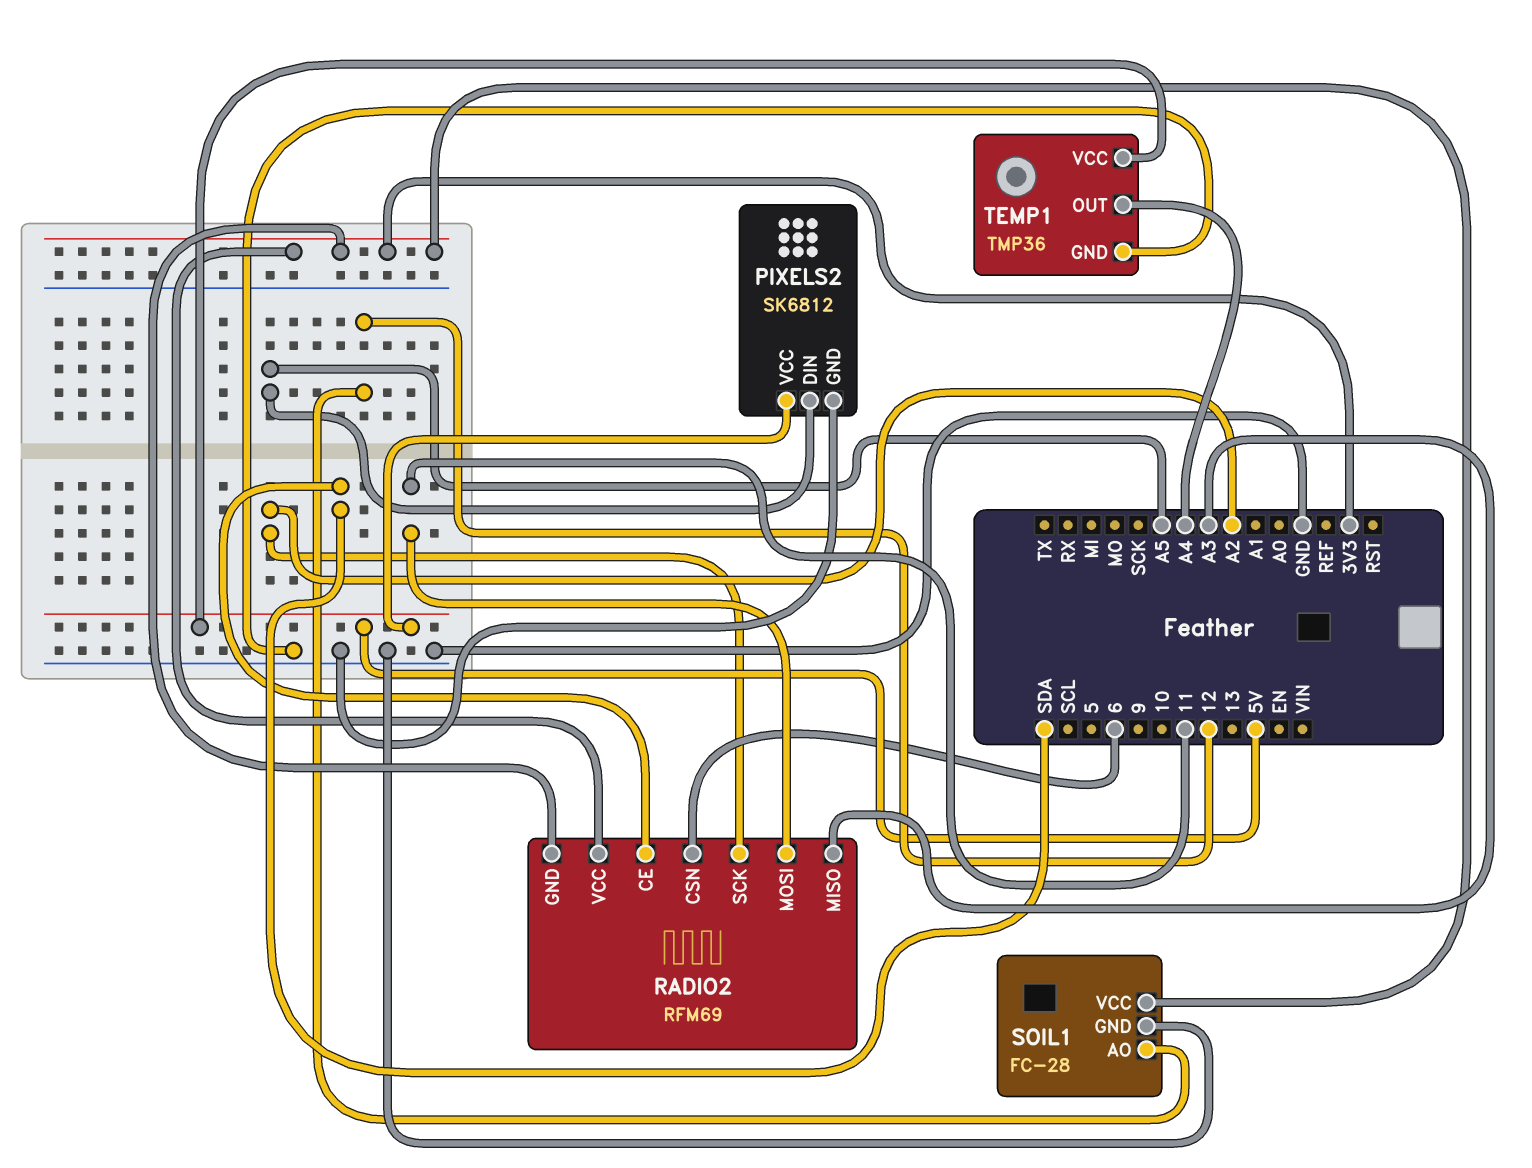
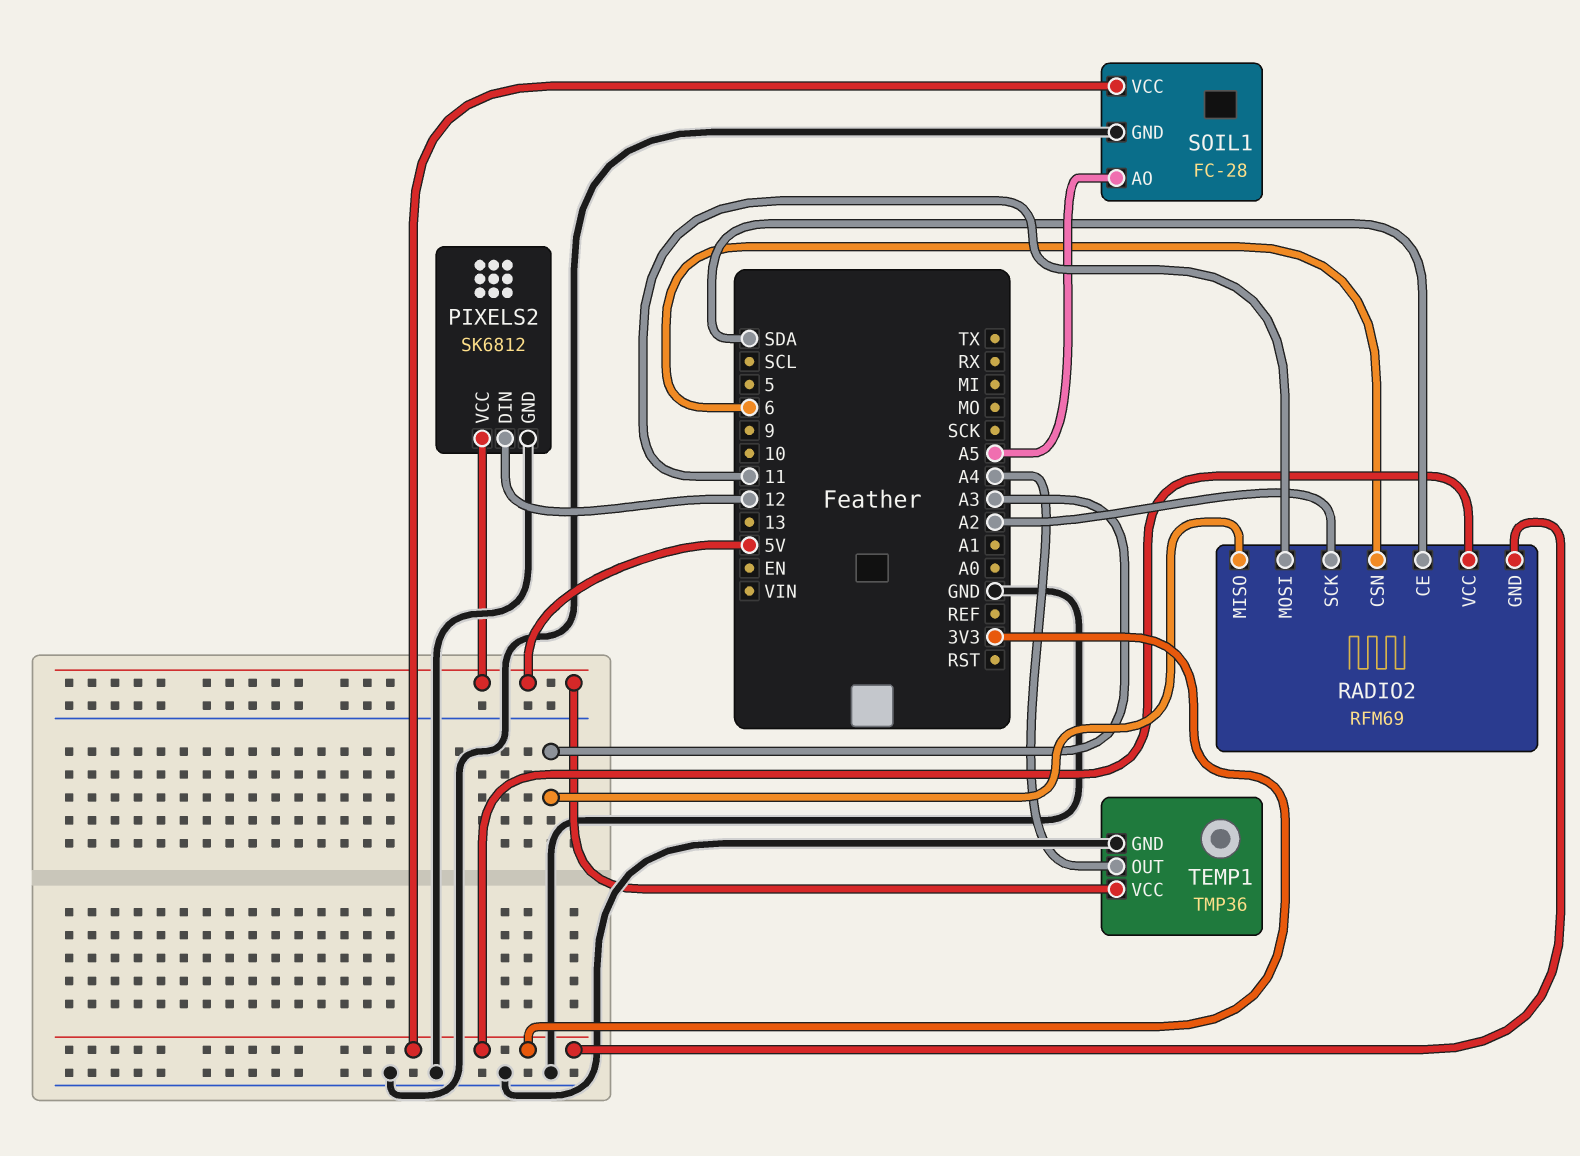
PIXELS2 pin DIN: A5 -> 12
SOIL1 pin AO: 12 -> A5

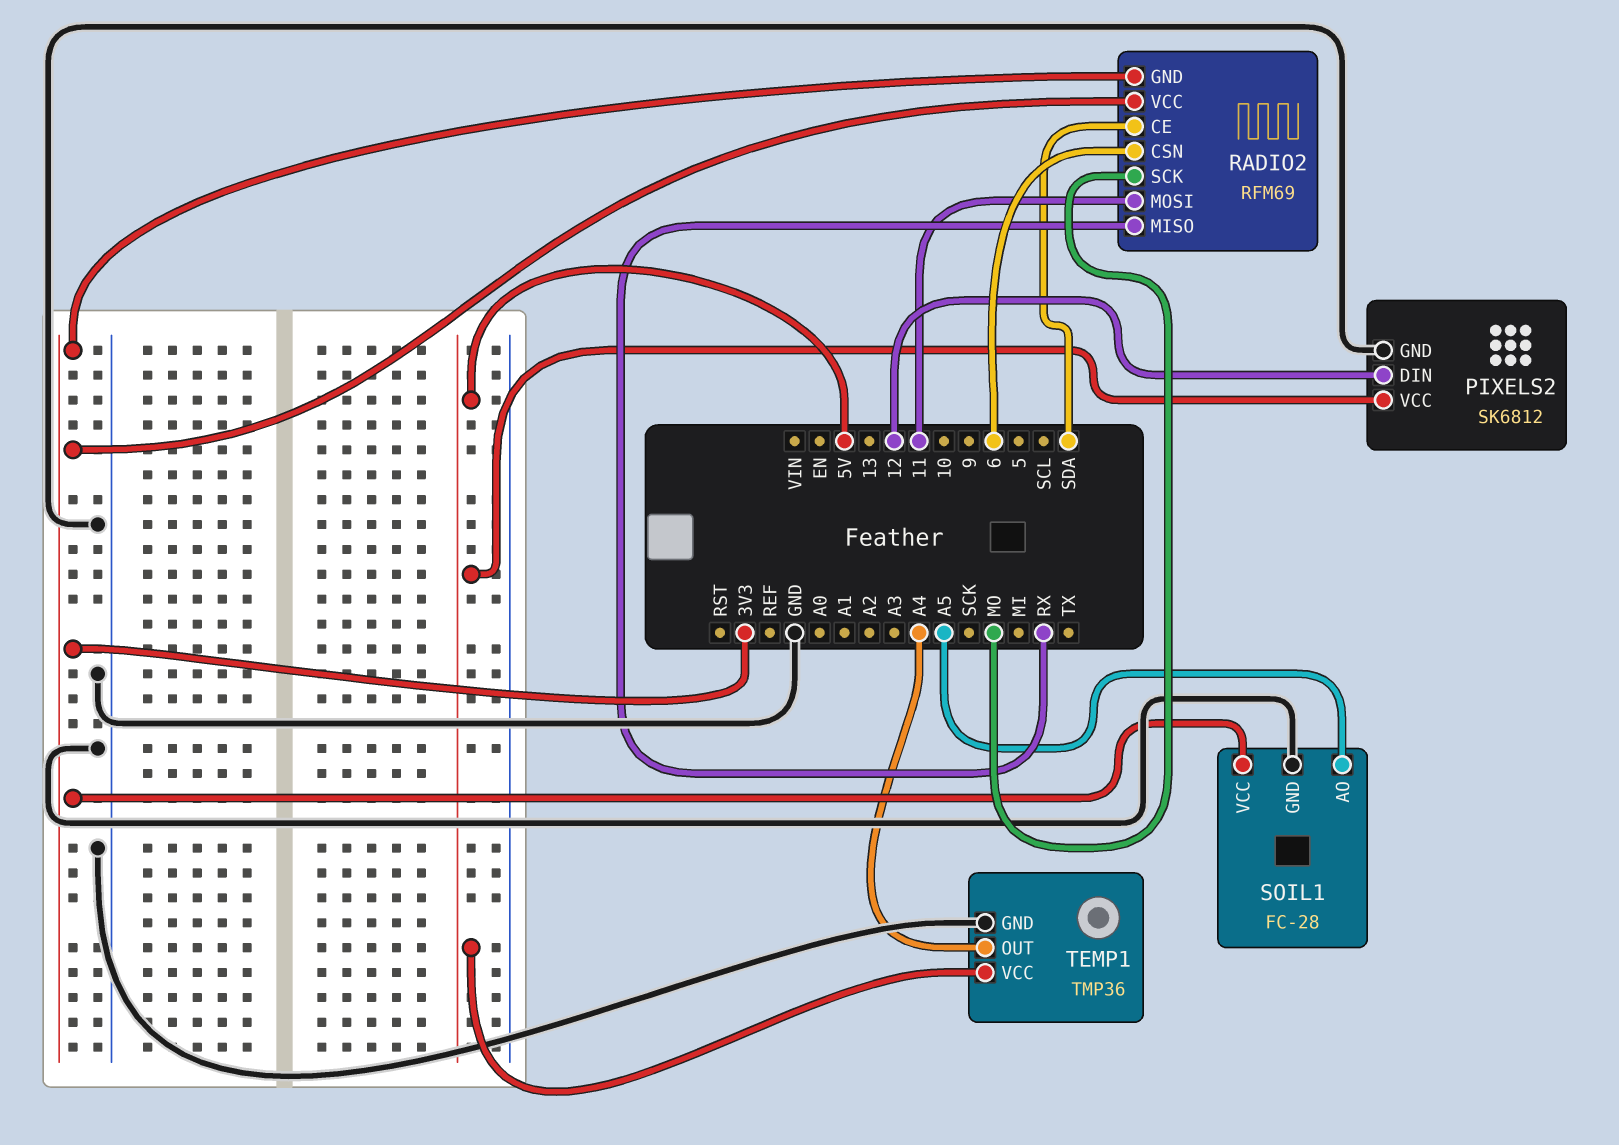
RADIO2 pin MISO: A3 -> RX
RADIO2 pin SCK: A2 -> MO

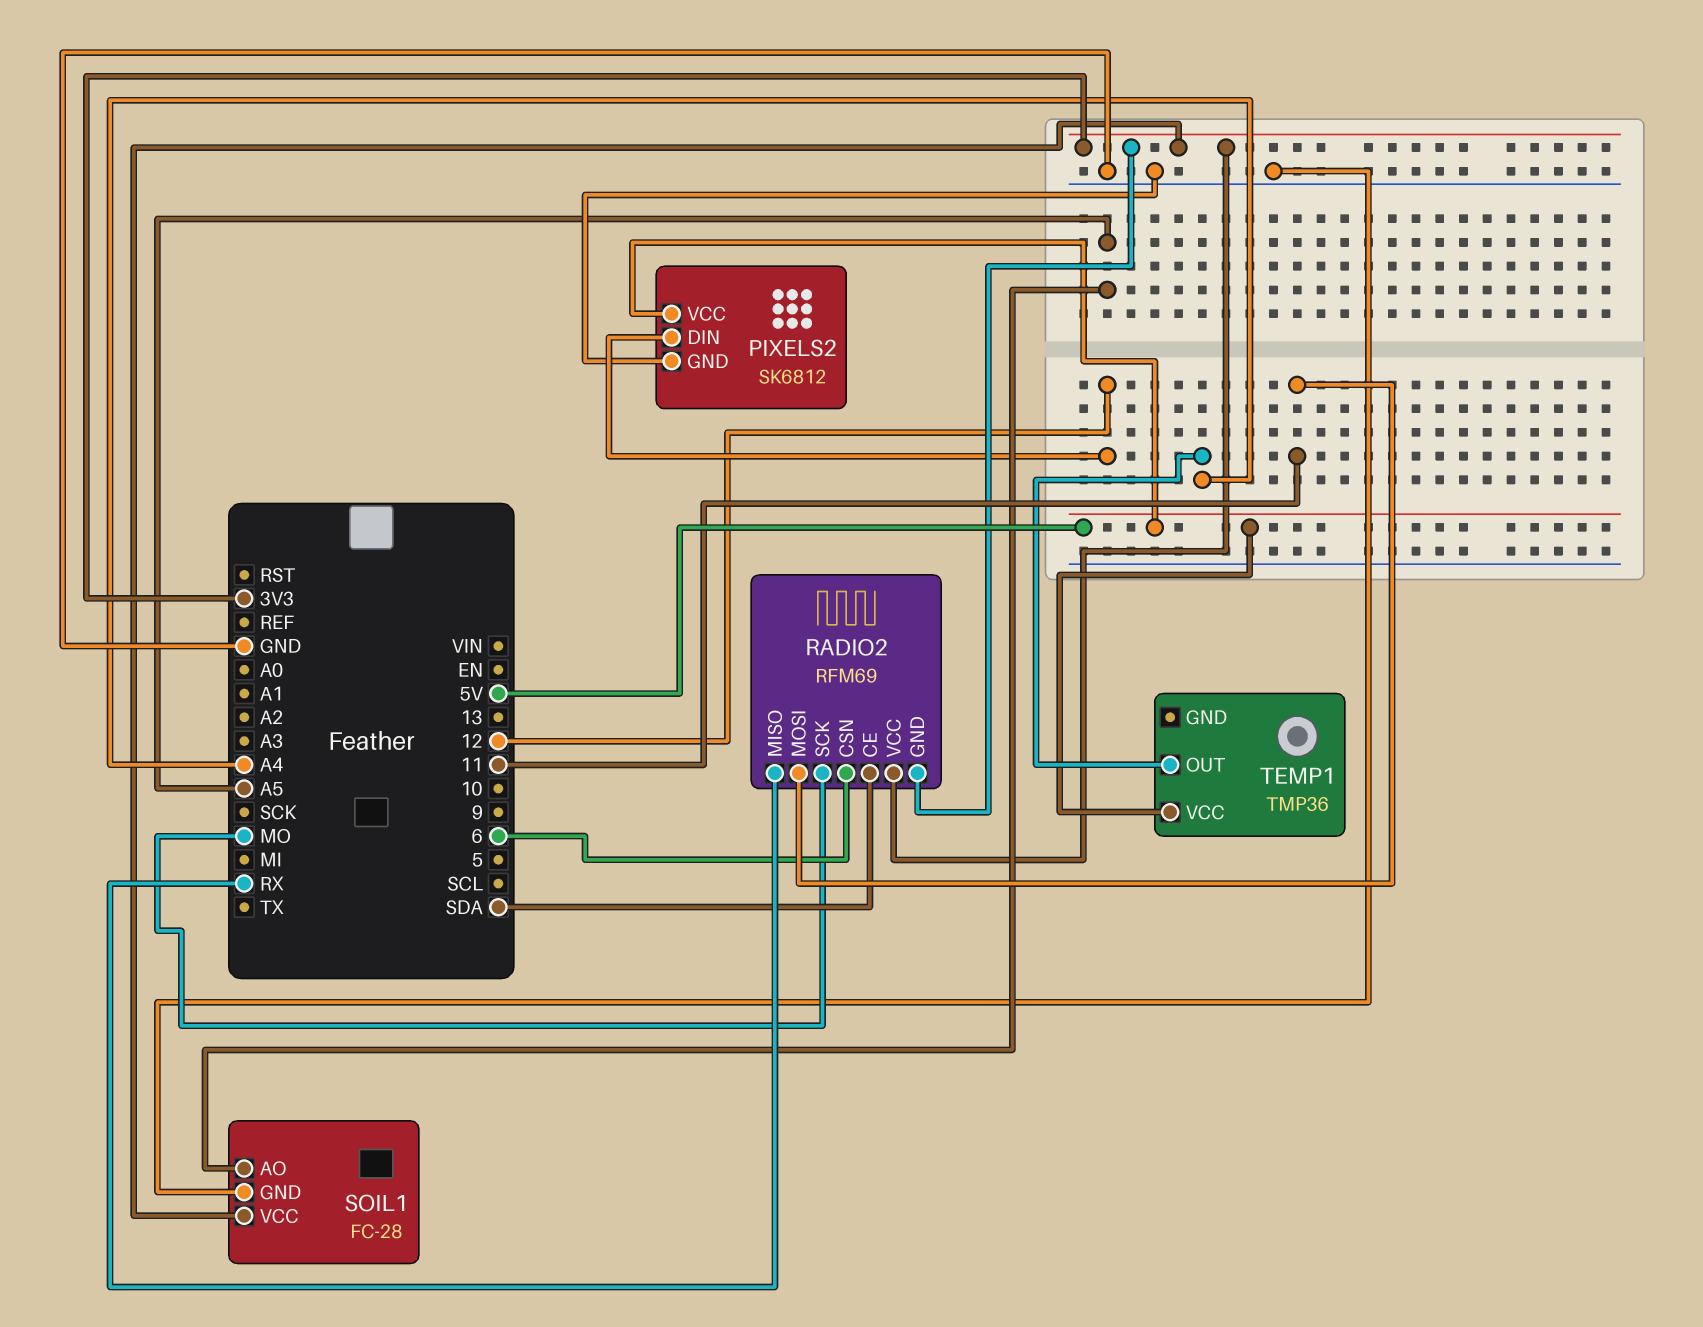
TEMP1 pin GND: GND -> none

